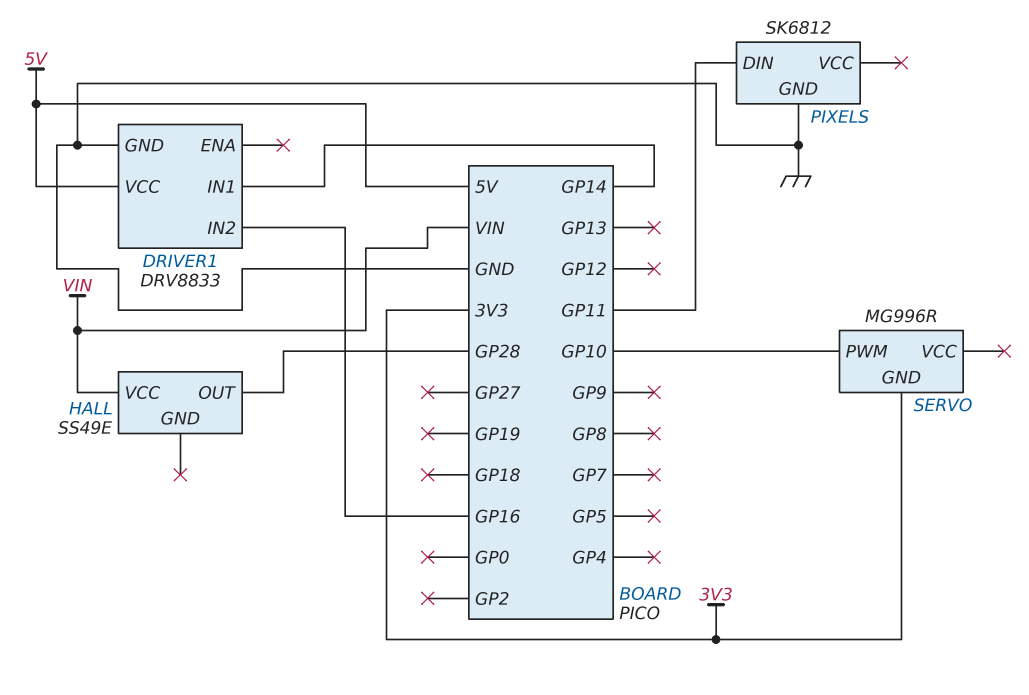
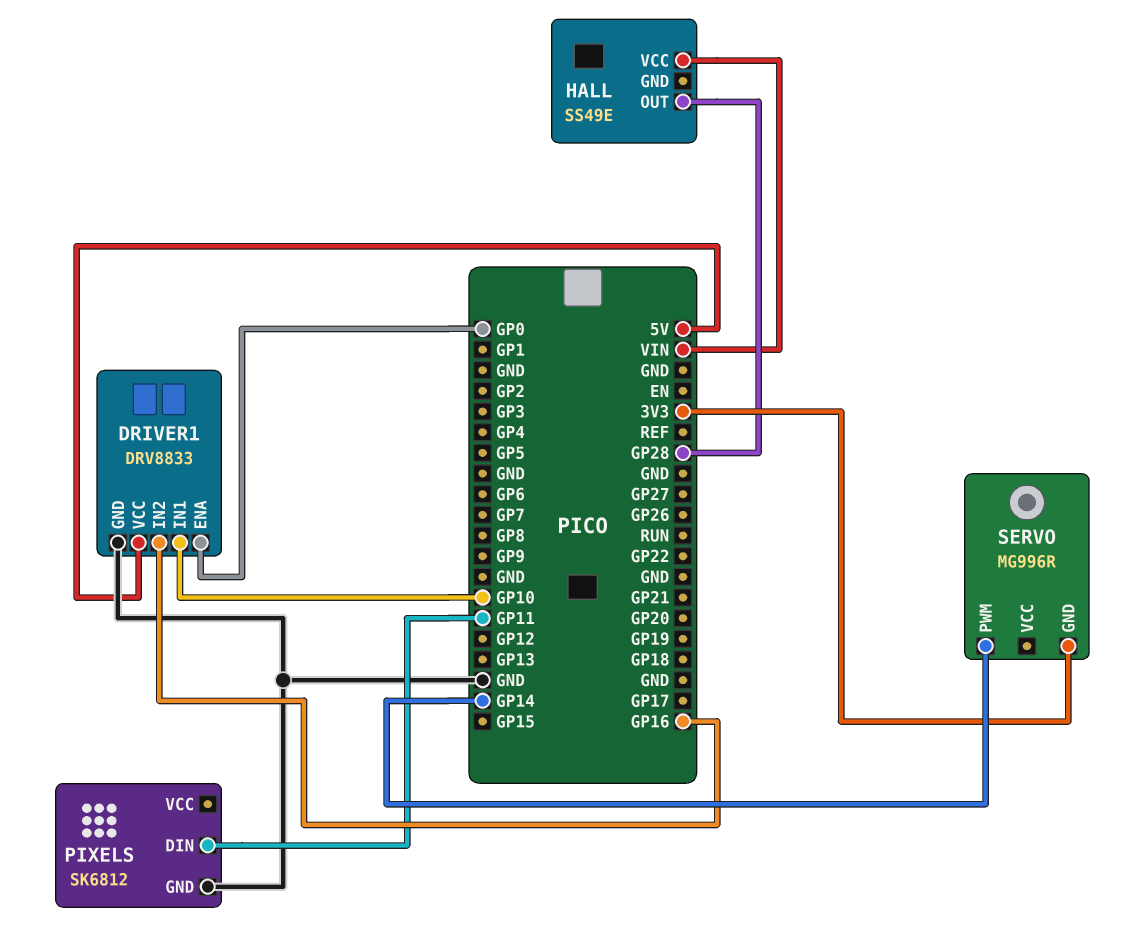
DRIVER1 pin ENA: none -> GP0
DRIVER1 pin IN1: GP14 -> GP10
SERVO pin PWM: GP10 -> GP14

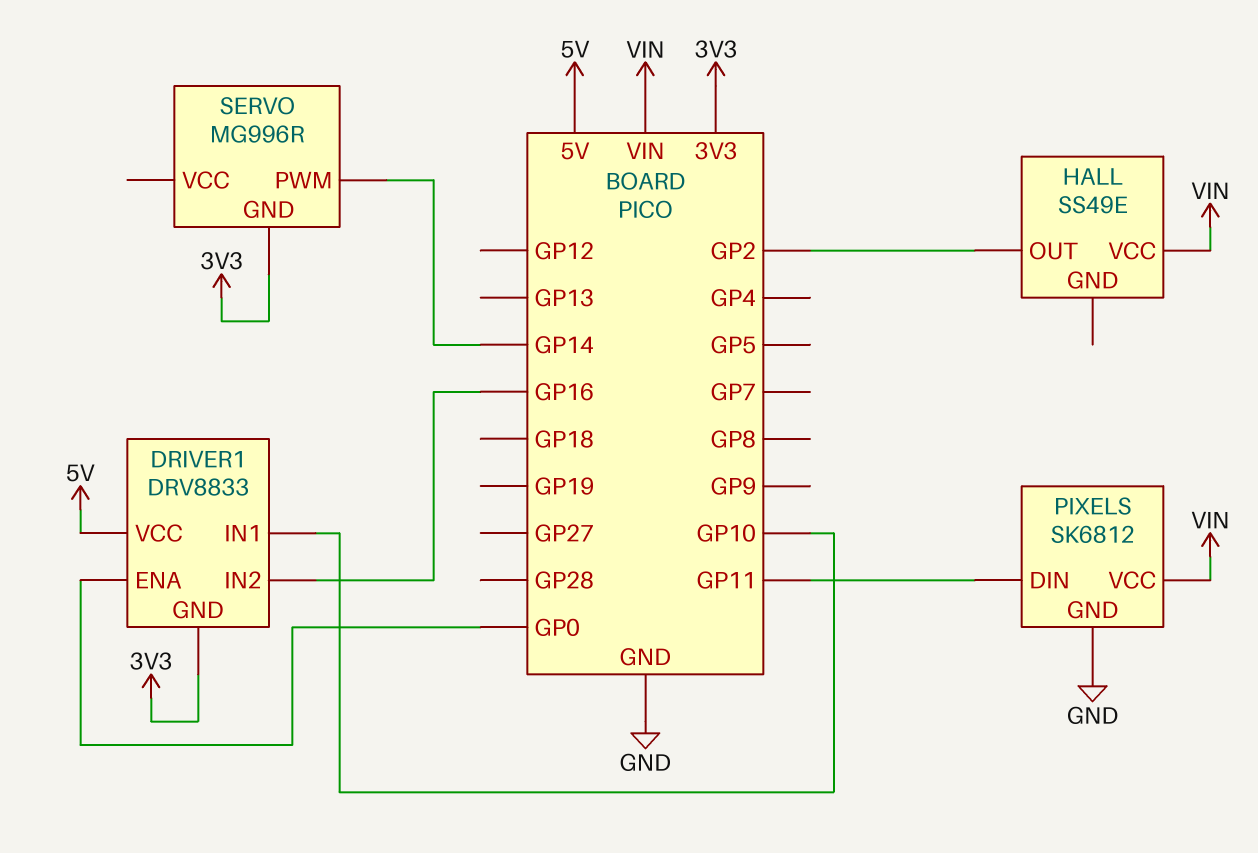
DRIVER1 pin GND: GND -> 3V3
HALL pin OUT: GP28 -> GP2
PIXELS pin VCC: none -> VIN

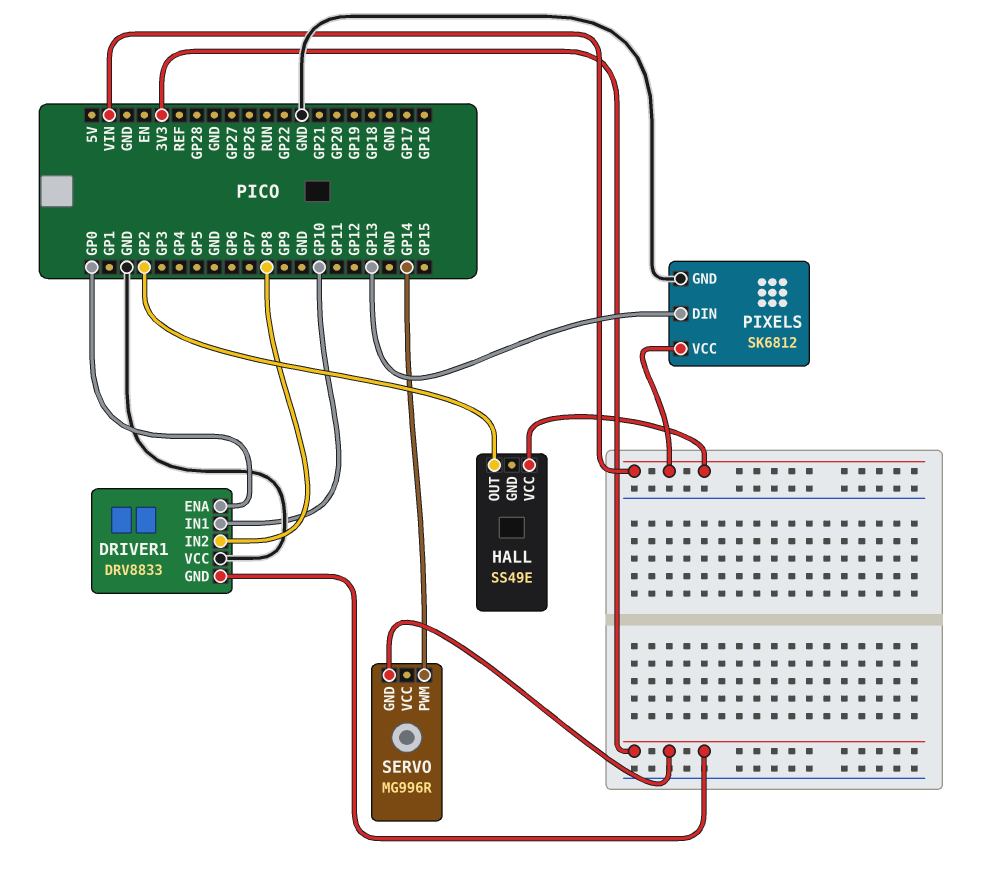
DRIVER1 pin IN2: GP16 -> GP8
DRIVER1 pin VCC: 5V -> GND
PIXELS pin DIN: GP11 -> GP13

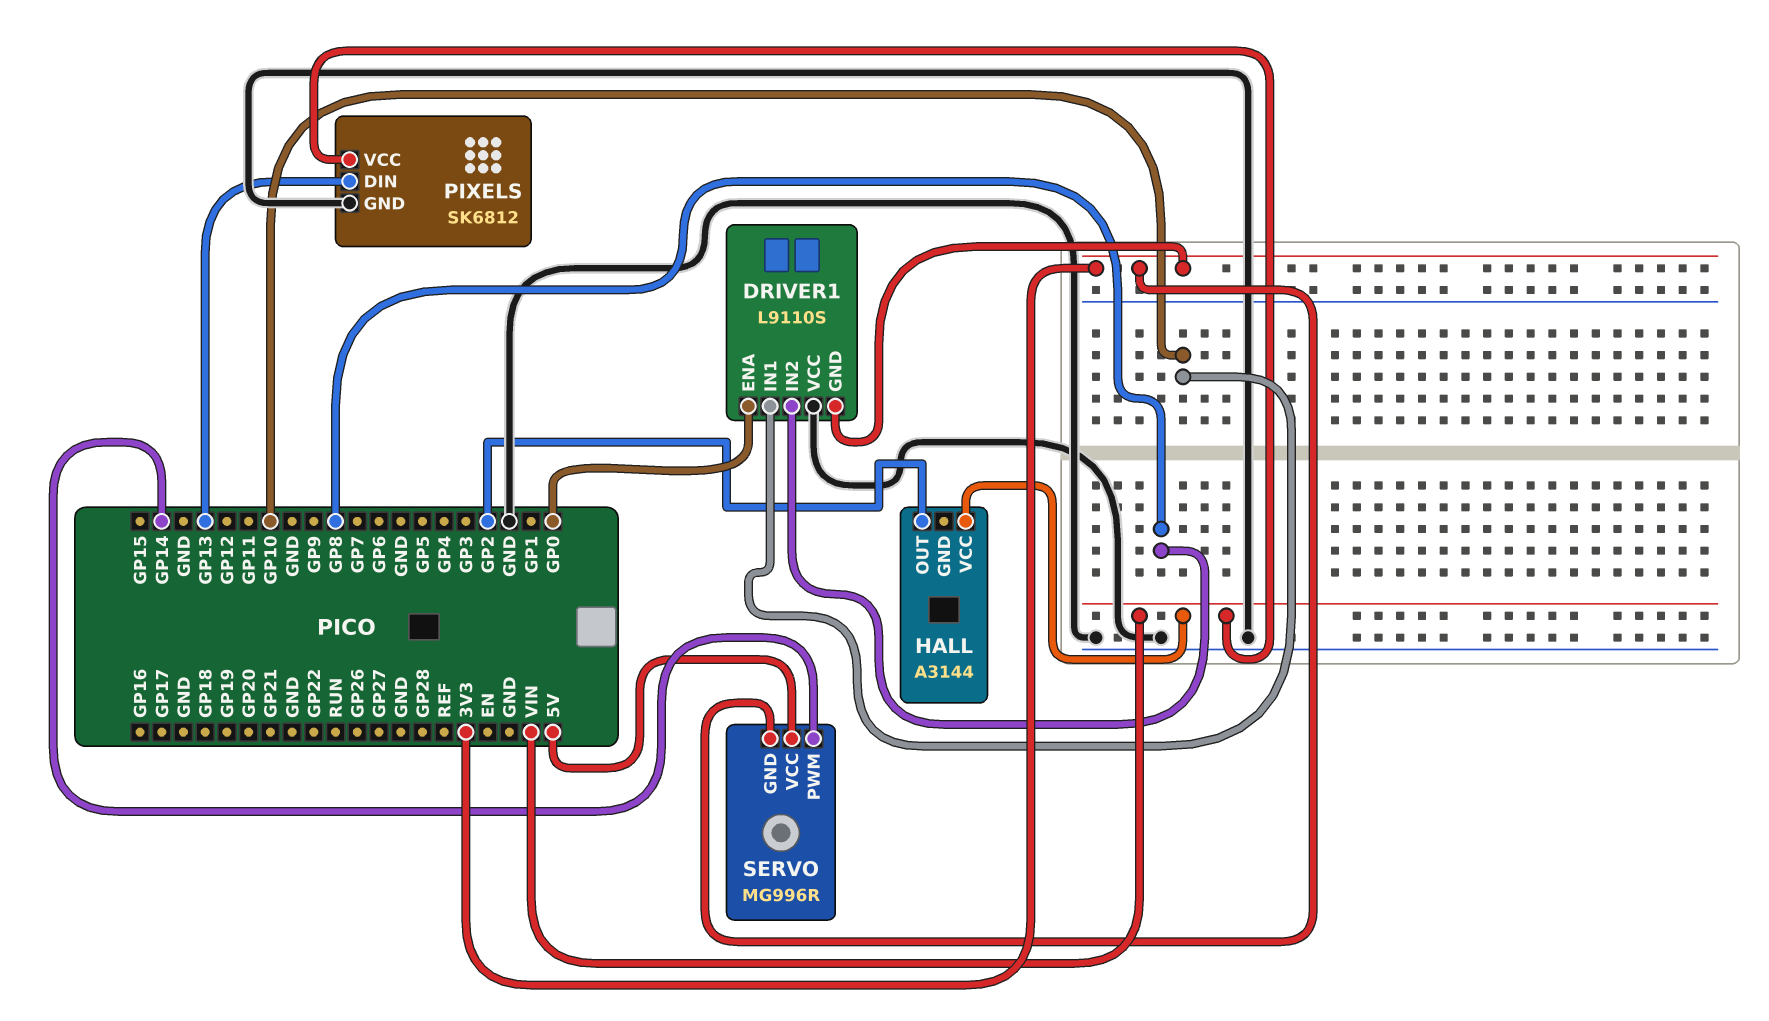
DRIVER1: DRV8833 -> L9110S
HALL: SS49E -> A3144
SERVO pin VCC: none -> 5V

